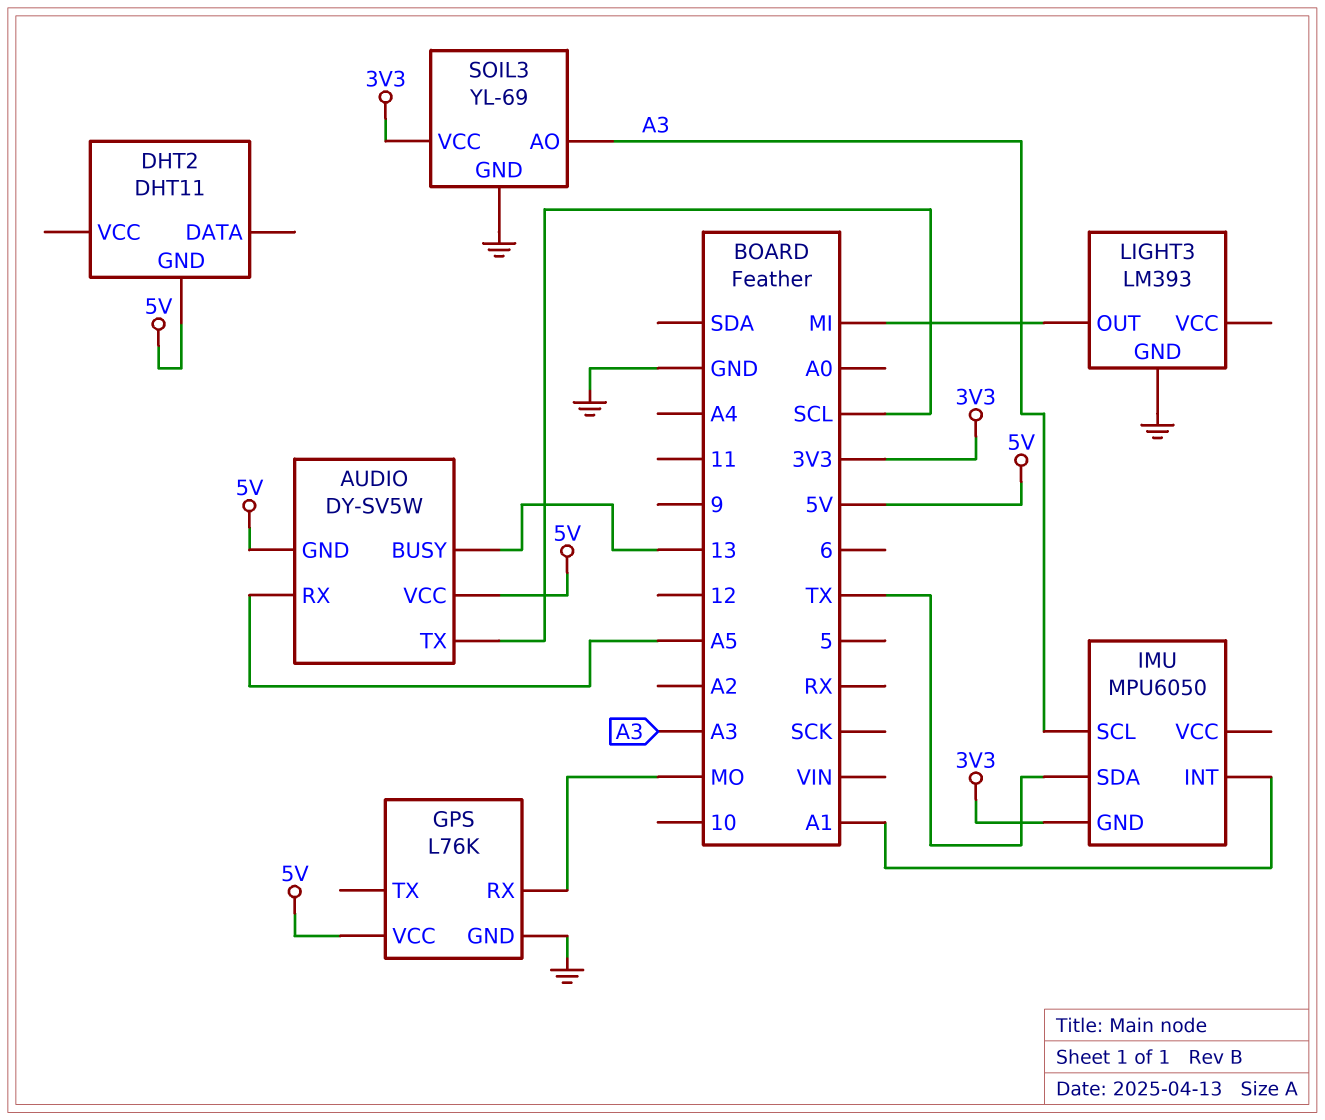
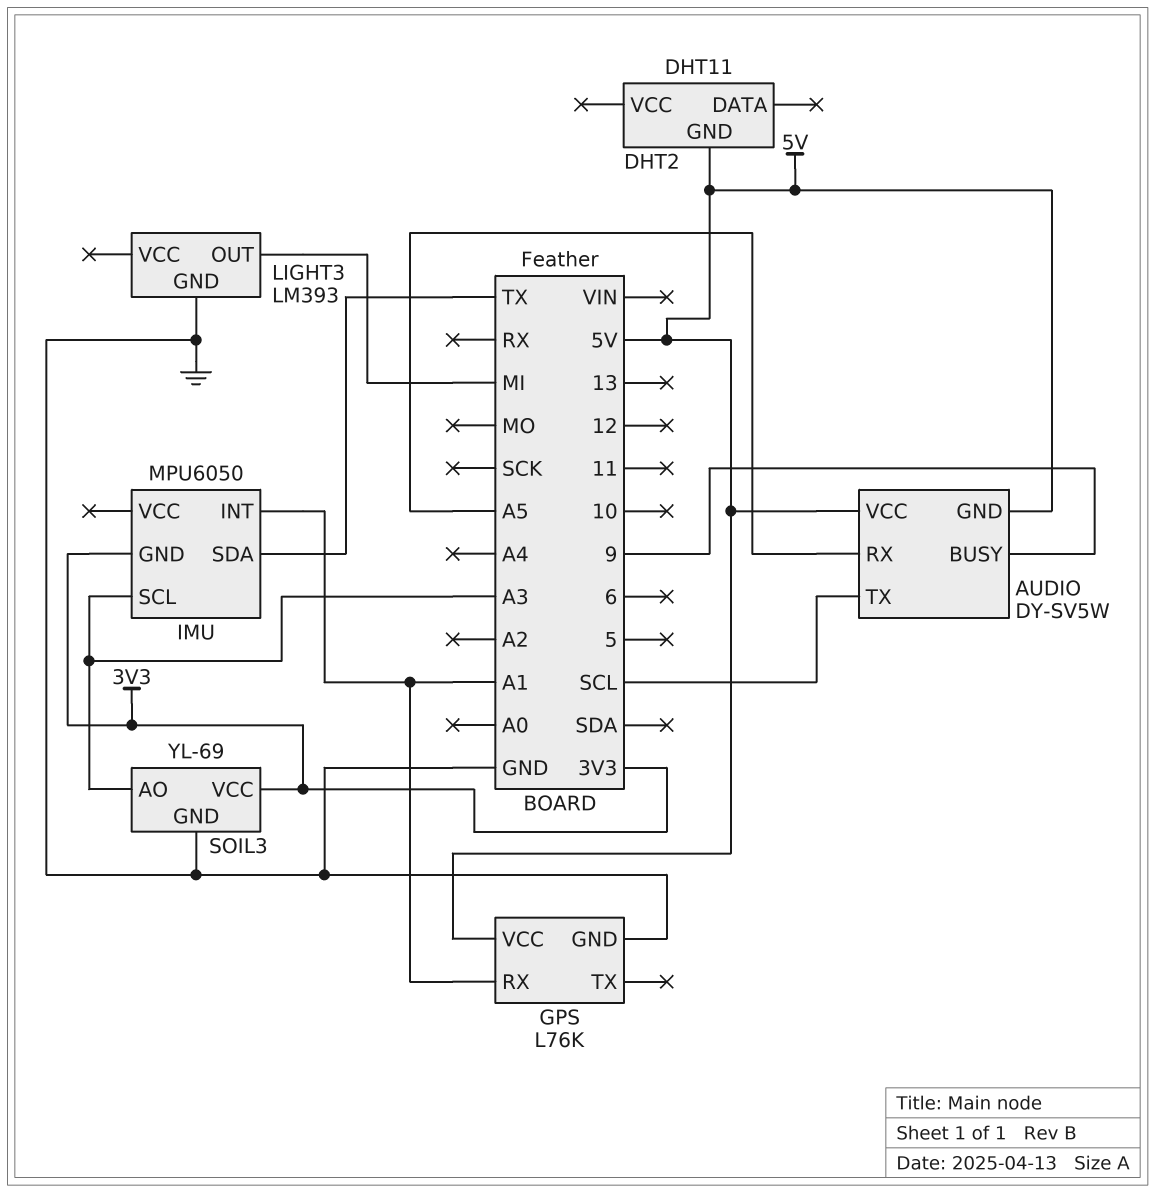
AUDIO pin BUSY: 13 -> 9
GPS pin RX: MO -> A1

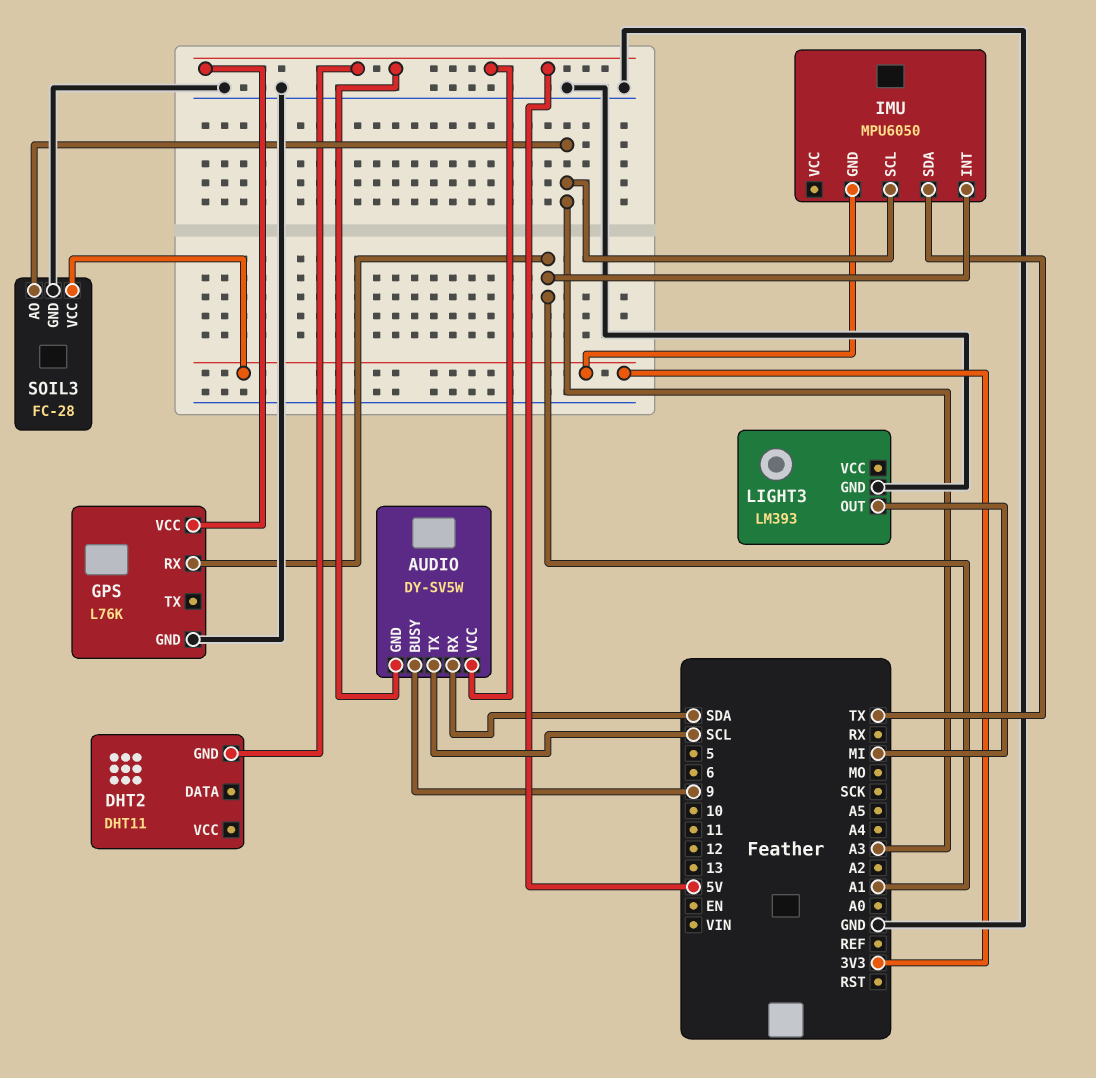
AUDIO pin RX: A5 -> SDA
SOIL3: YL-69 -> FC-28

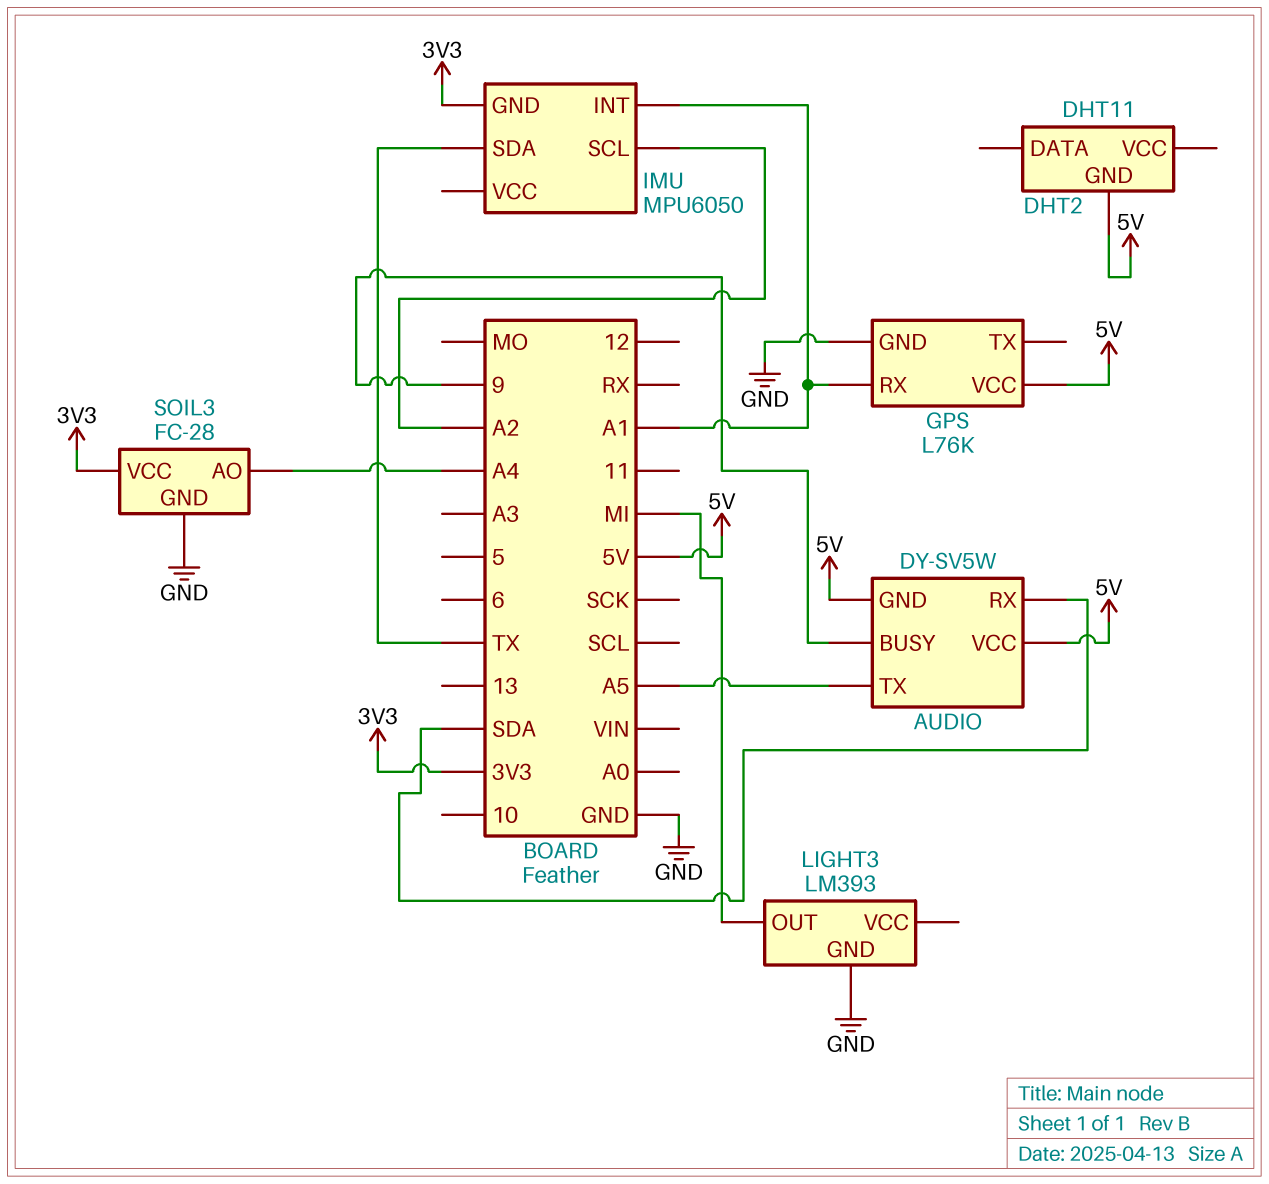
AUDIO pin TX: SCL -> A5
IMU pin SCL: A3 -> A2
SOIL3 pin AO: A3 -> A4

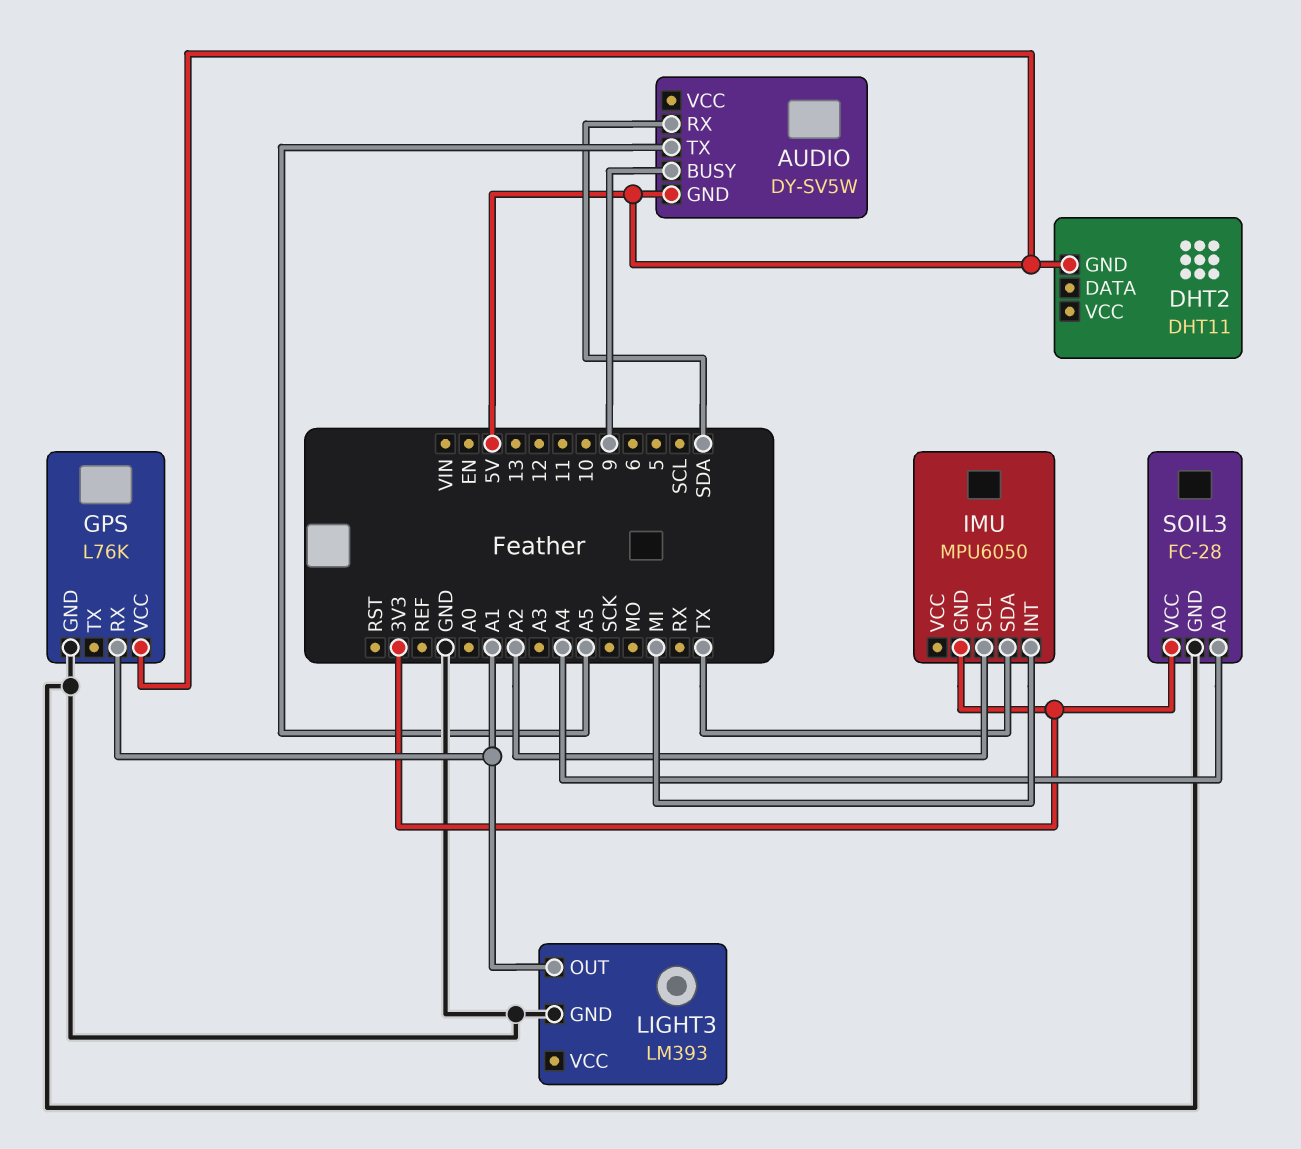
AUDIO pin VCC: 5V -> none
IMU pin INT: A1 -> MI
LIGHT3 pin OUT: MI -> A1

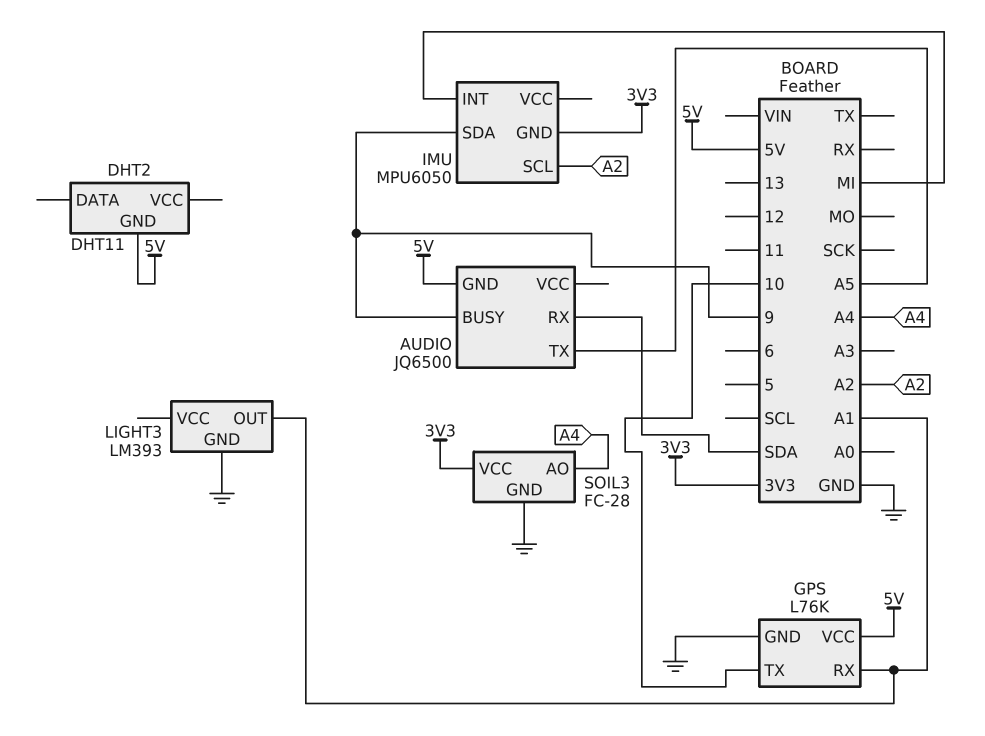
AUDIO: DY-SV5W -> JQ6500
GPS pin TX: none -> 10
IMU pin SDA: TX -> 9

